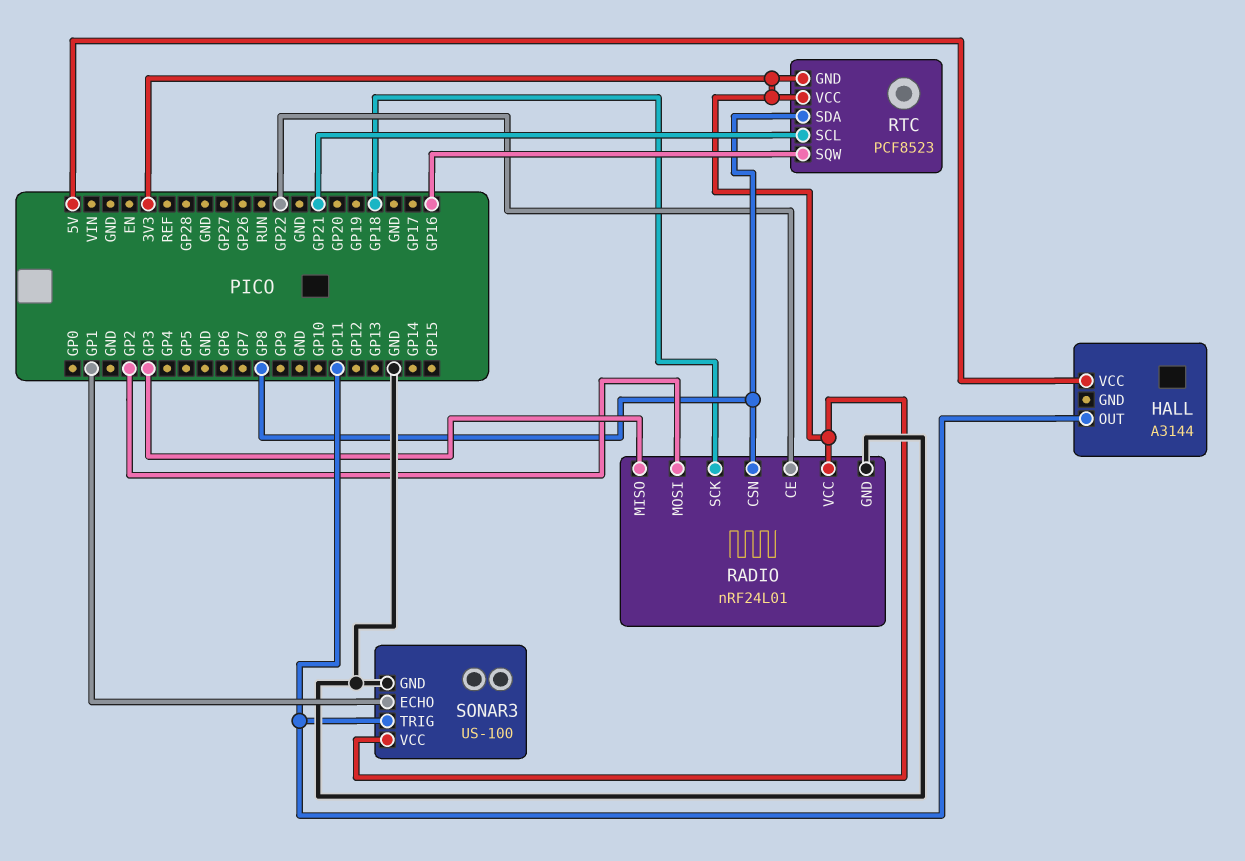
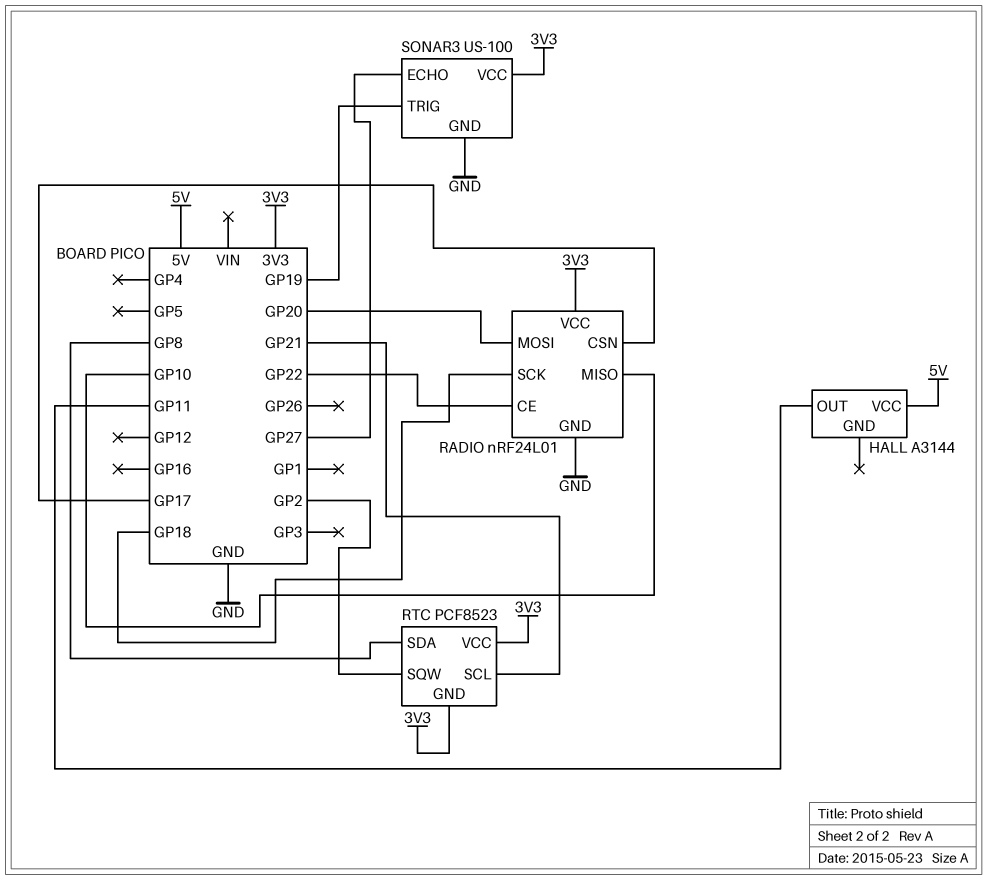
RADIO pin CSN: GP8 -> GP17
RADIO pin MISO: GP3 -> GP10
RADIO pin MOSI: GP2 -> GP20
RTC pin SQW: GP16 -> GP2
SONAR3 pin ECHO: GP1 -> GP27
SONAR3 pin TRIG: GP11 -> GP19

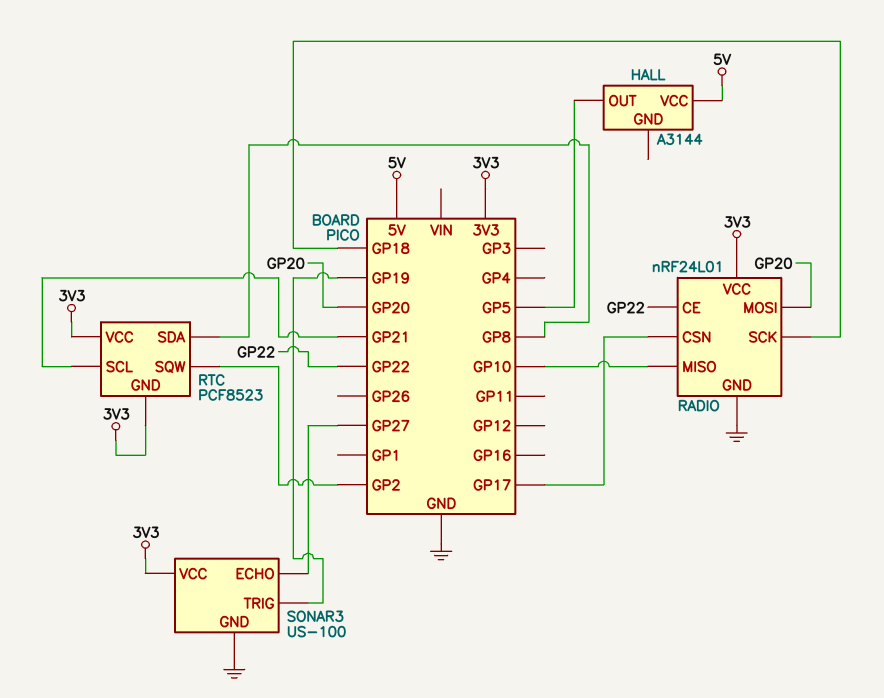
HALL pin OUT: GP11 -> GP5

